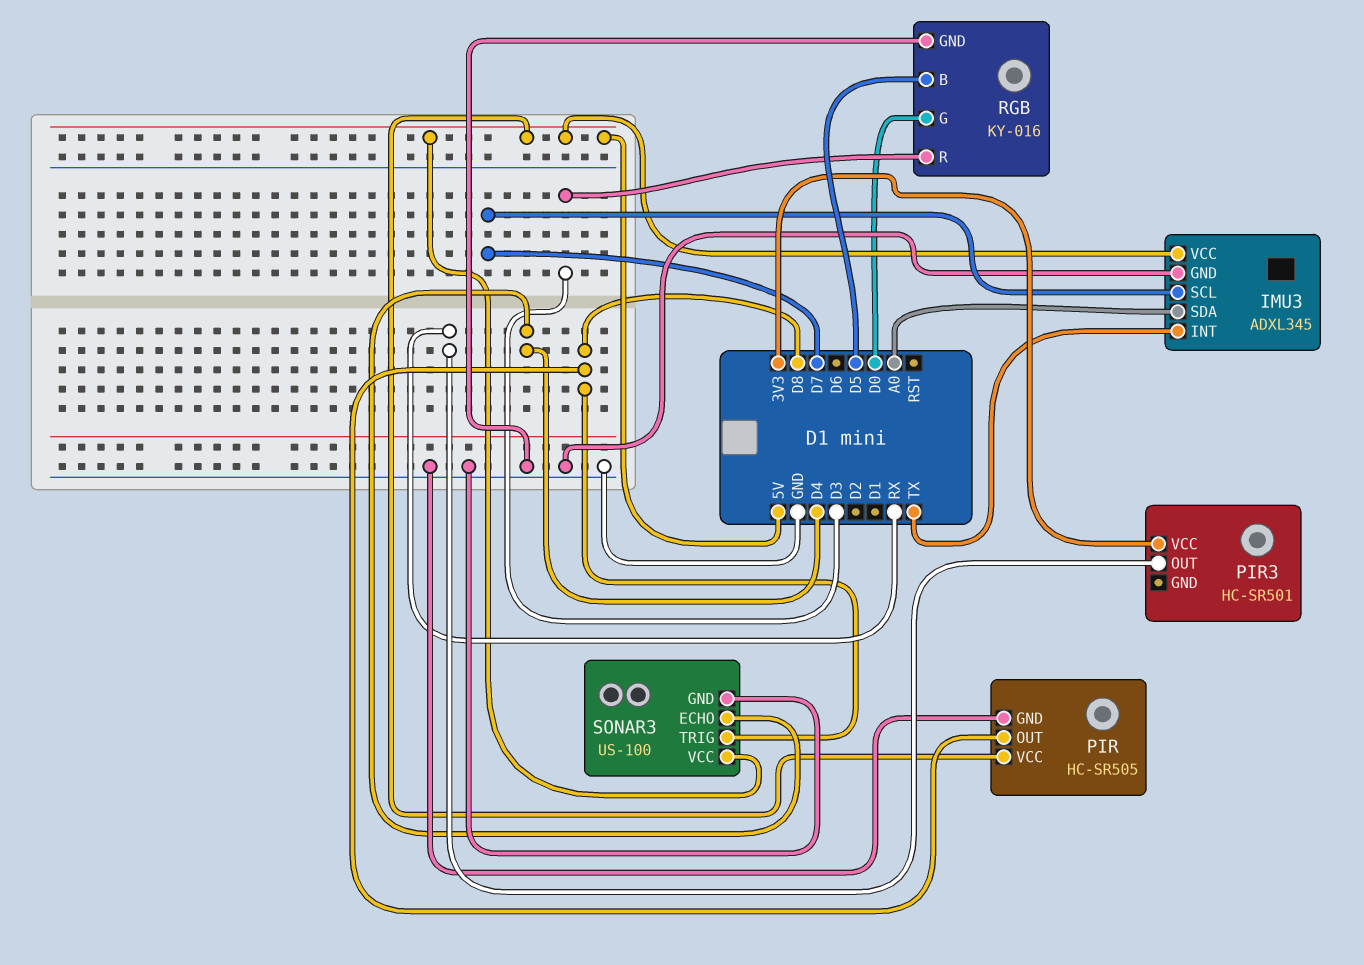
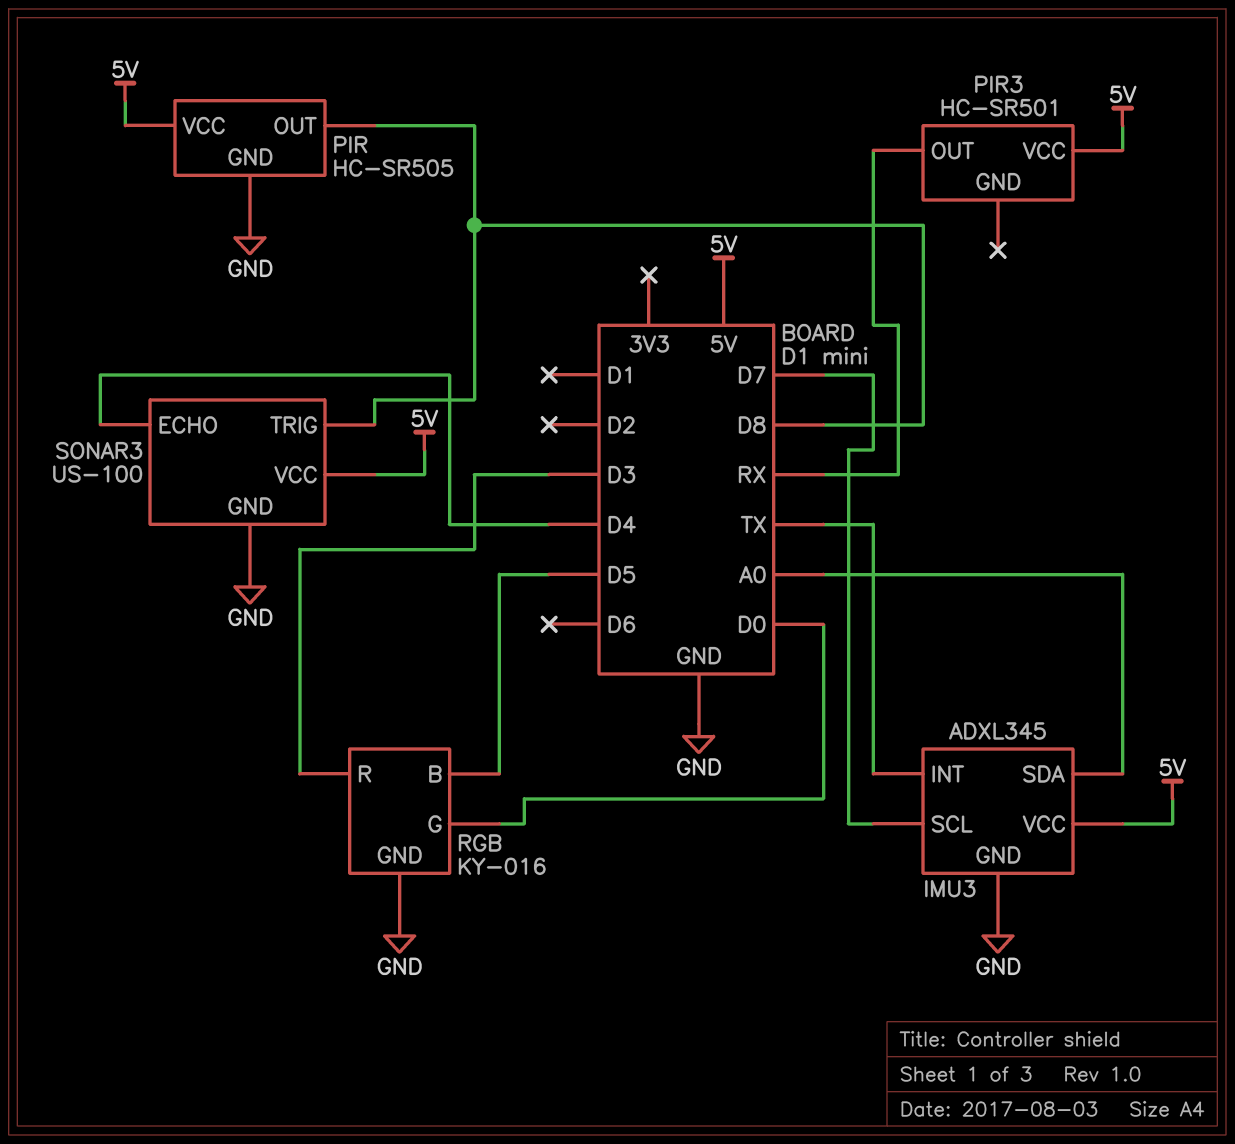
PIR3 pin VCC: 3V3 -> 5V

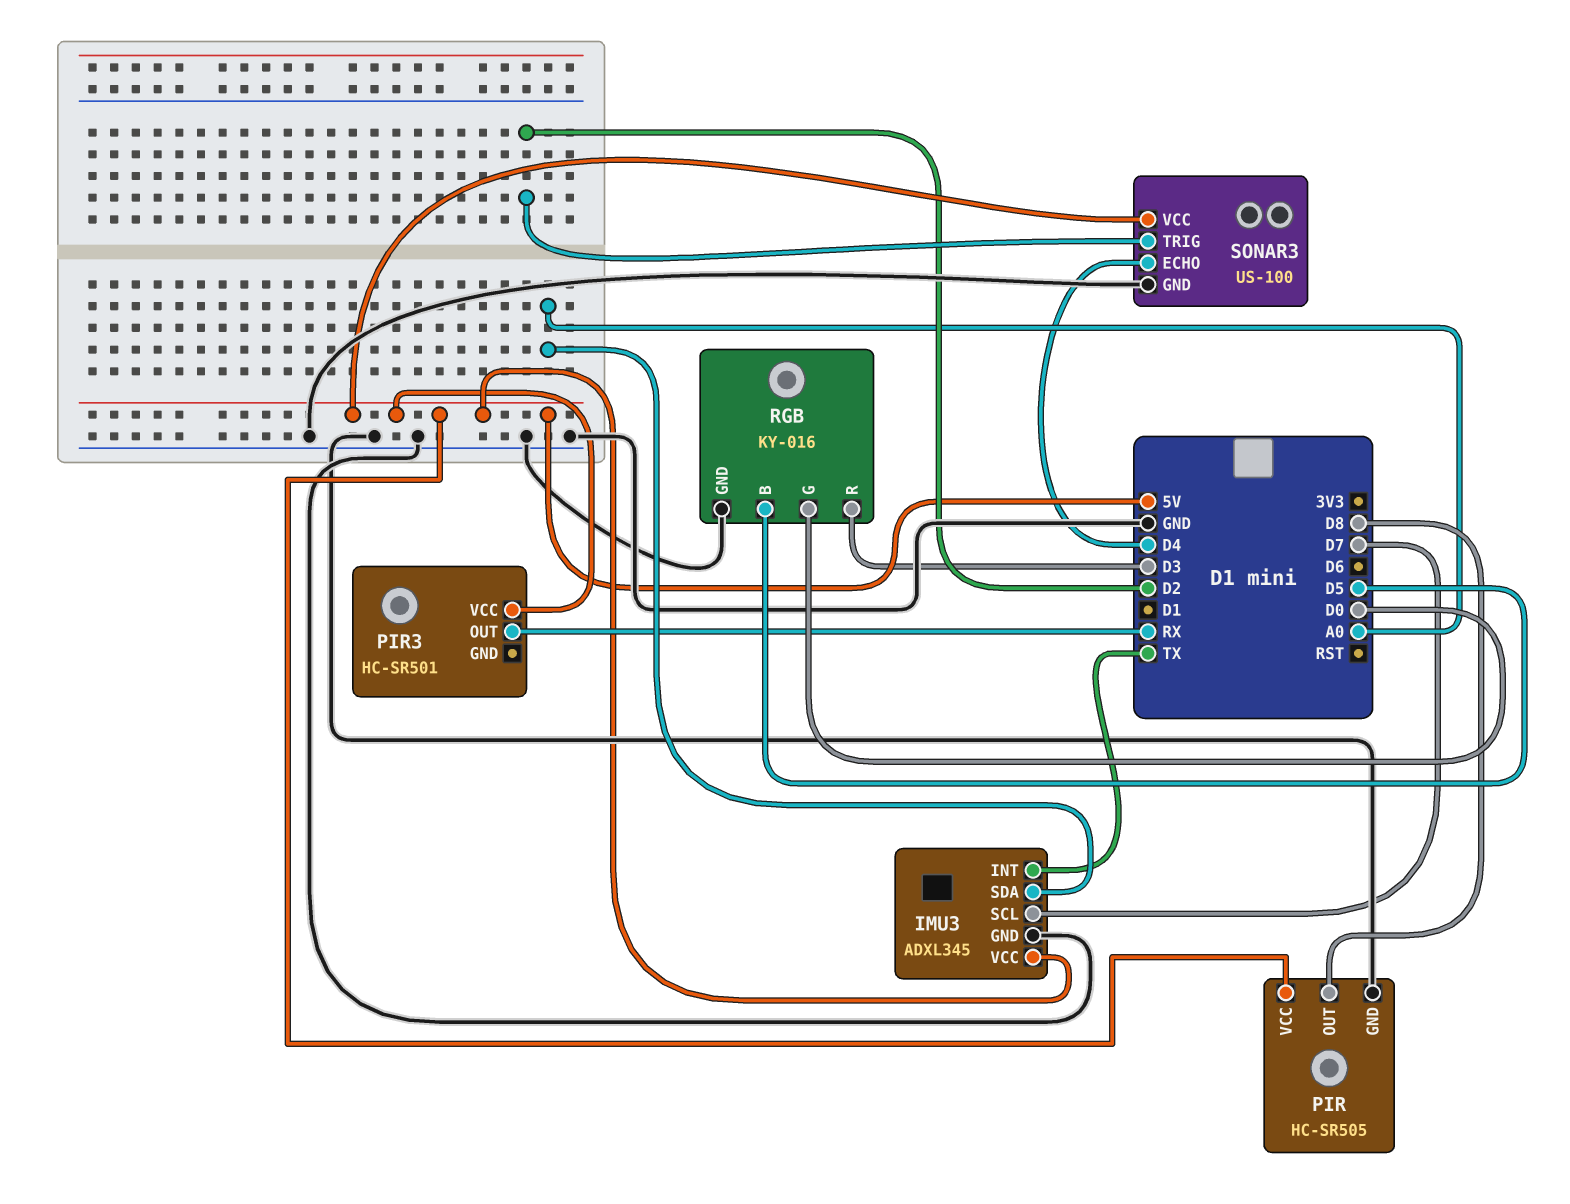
SONAR3 pin TRIG: D8 -> D2

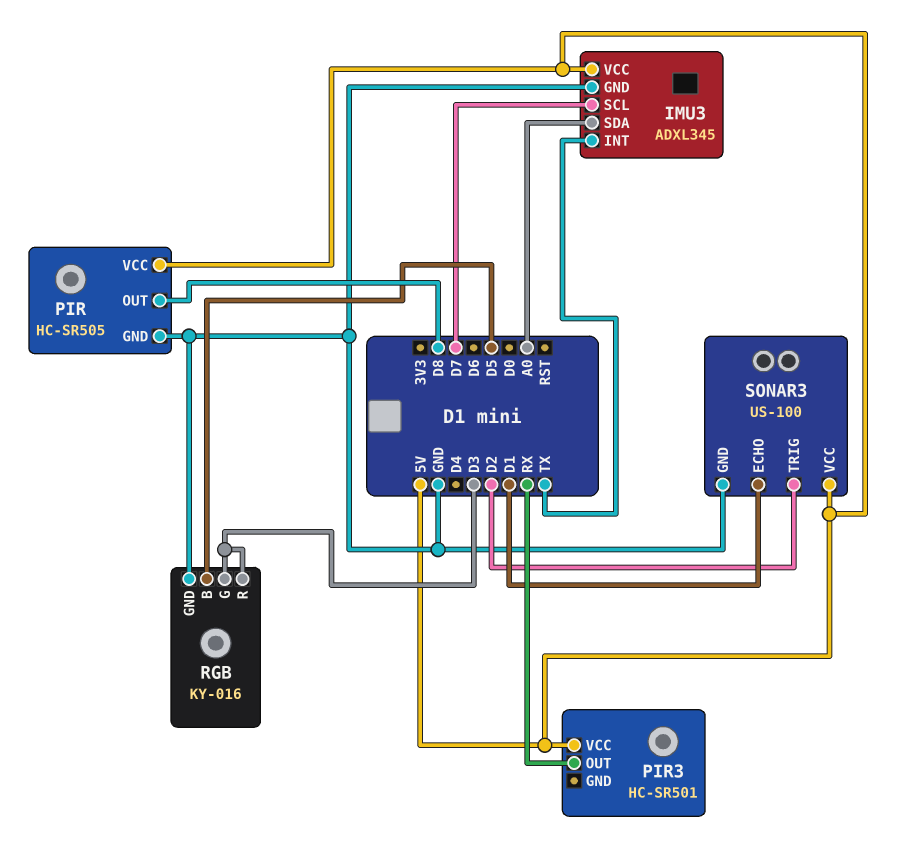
RGB pin G: D0 -> D3
SONAR3 pin ECHO: D4 -> D1

